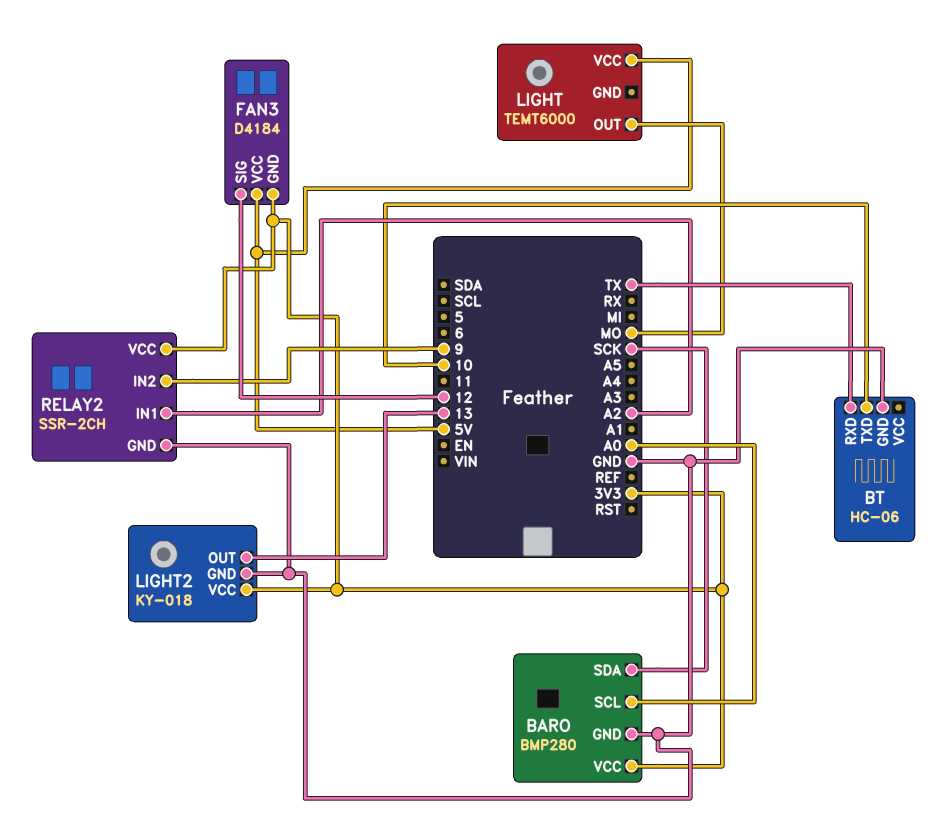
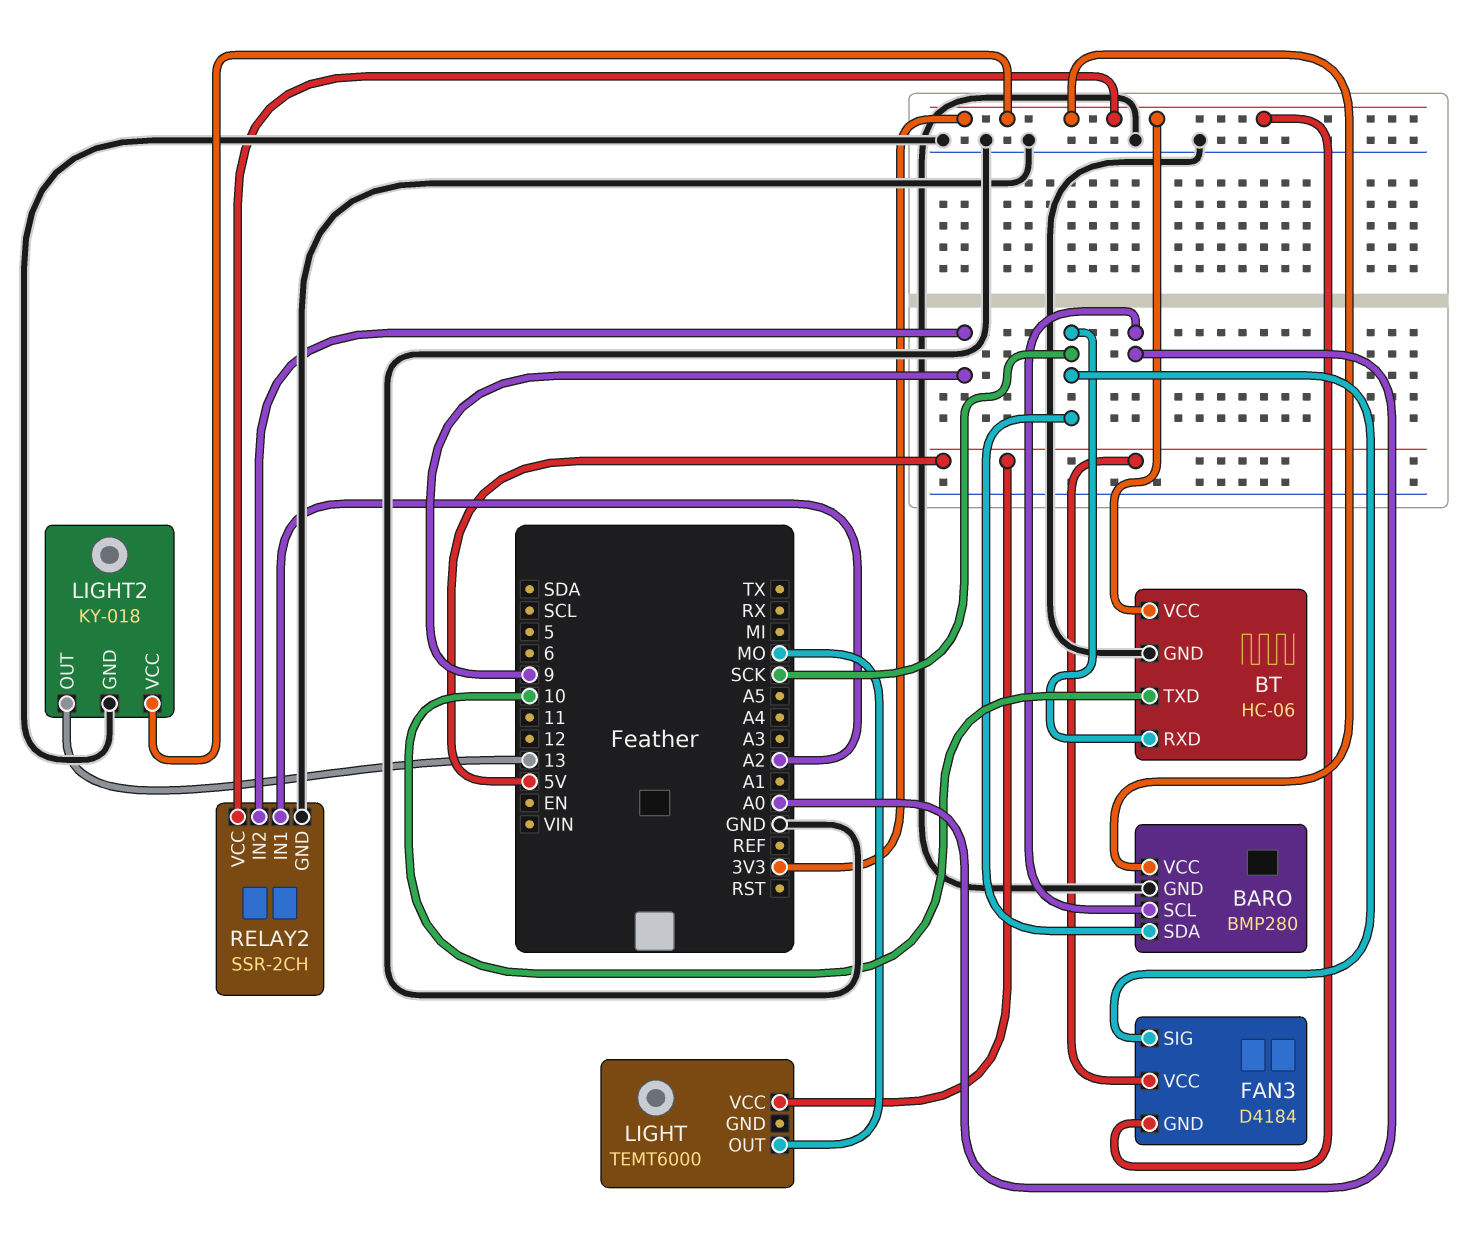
BT pin RXD: TX -> SCK
BT pin VCC: none -> 3V3
FAN3 pin SIG: 12 -> SCK

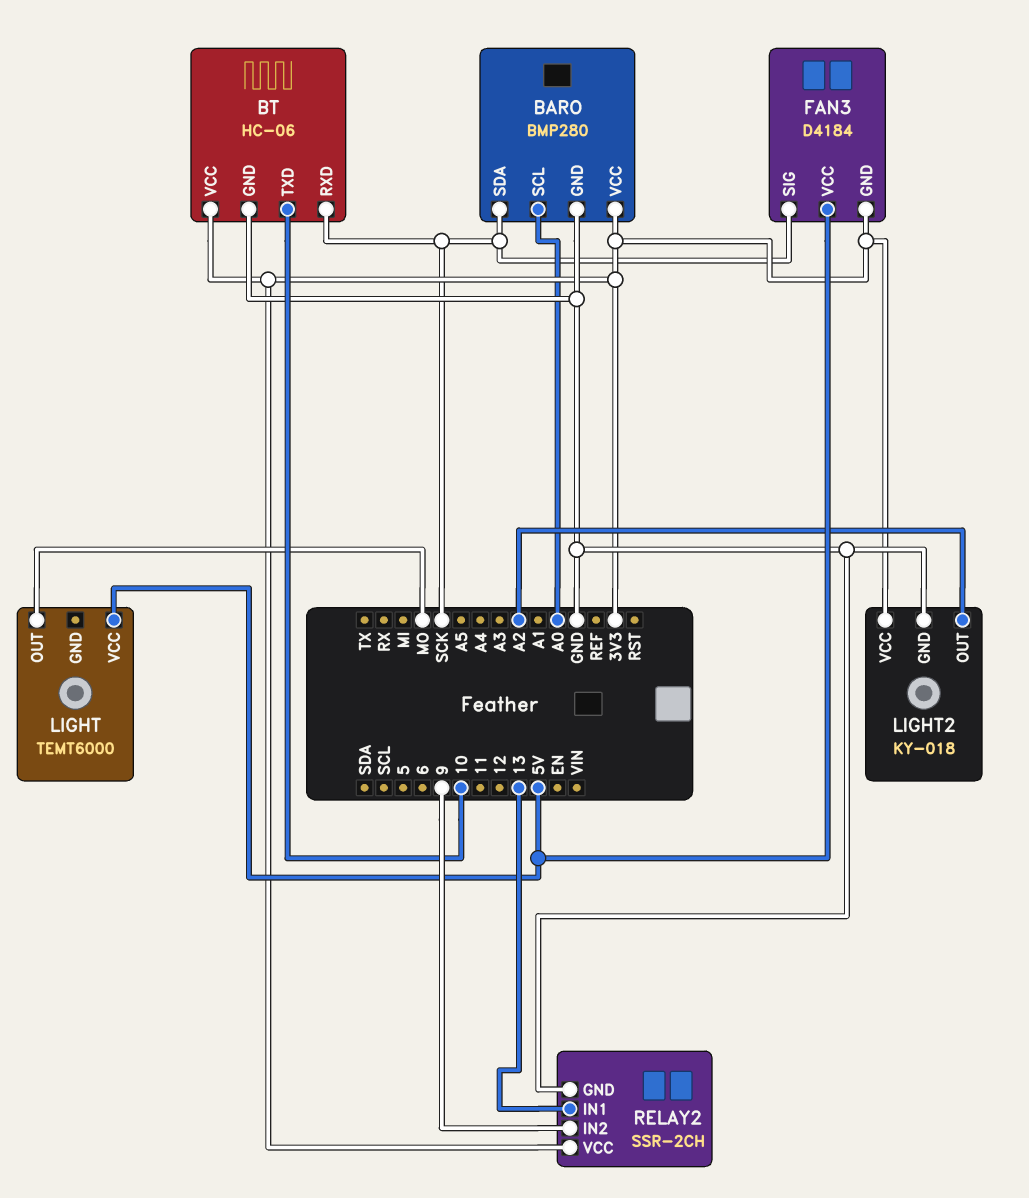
LIGHT2 pin OUT: 13 -> A2
RELAY2 pin IN1: A2 -> 13

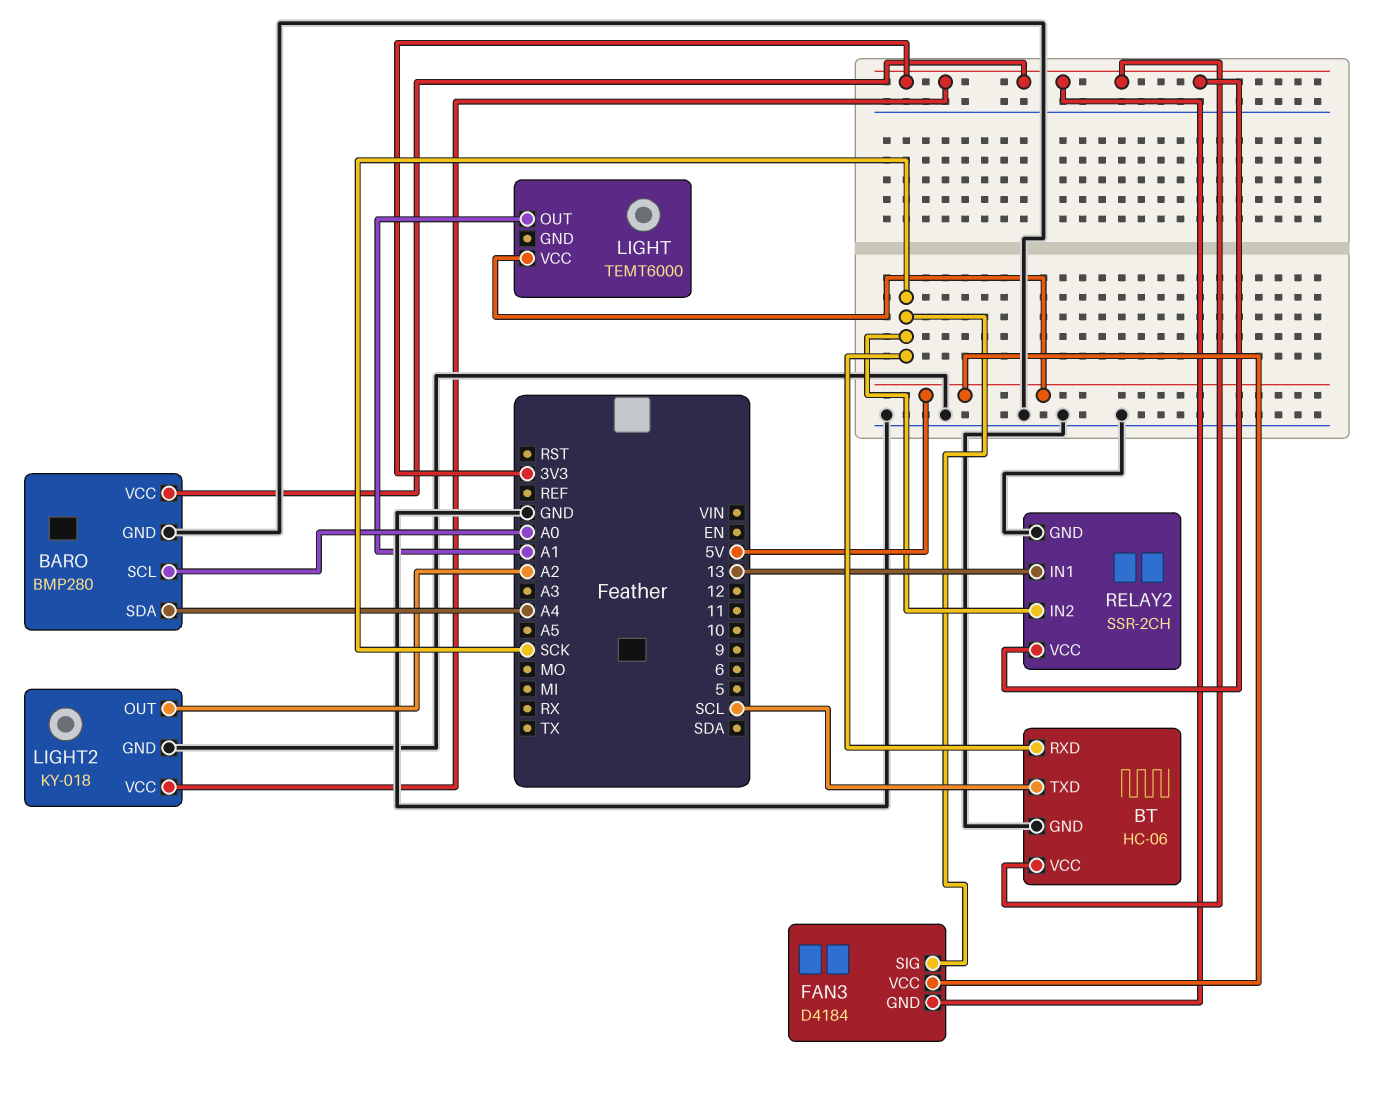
BARO pin SDA: SCK -> A4
BT pin TXD: 10 -> SCL
LIGHT pin OUT: MO -> A1
RELAY2 pin IN2: 9 -> SCK

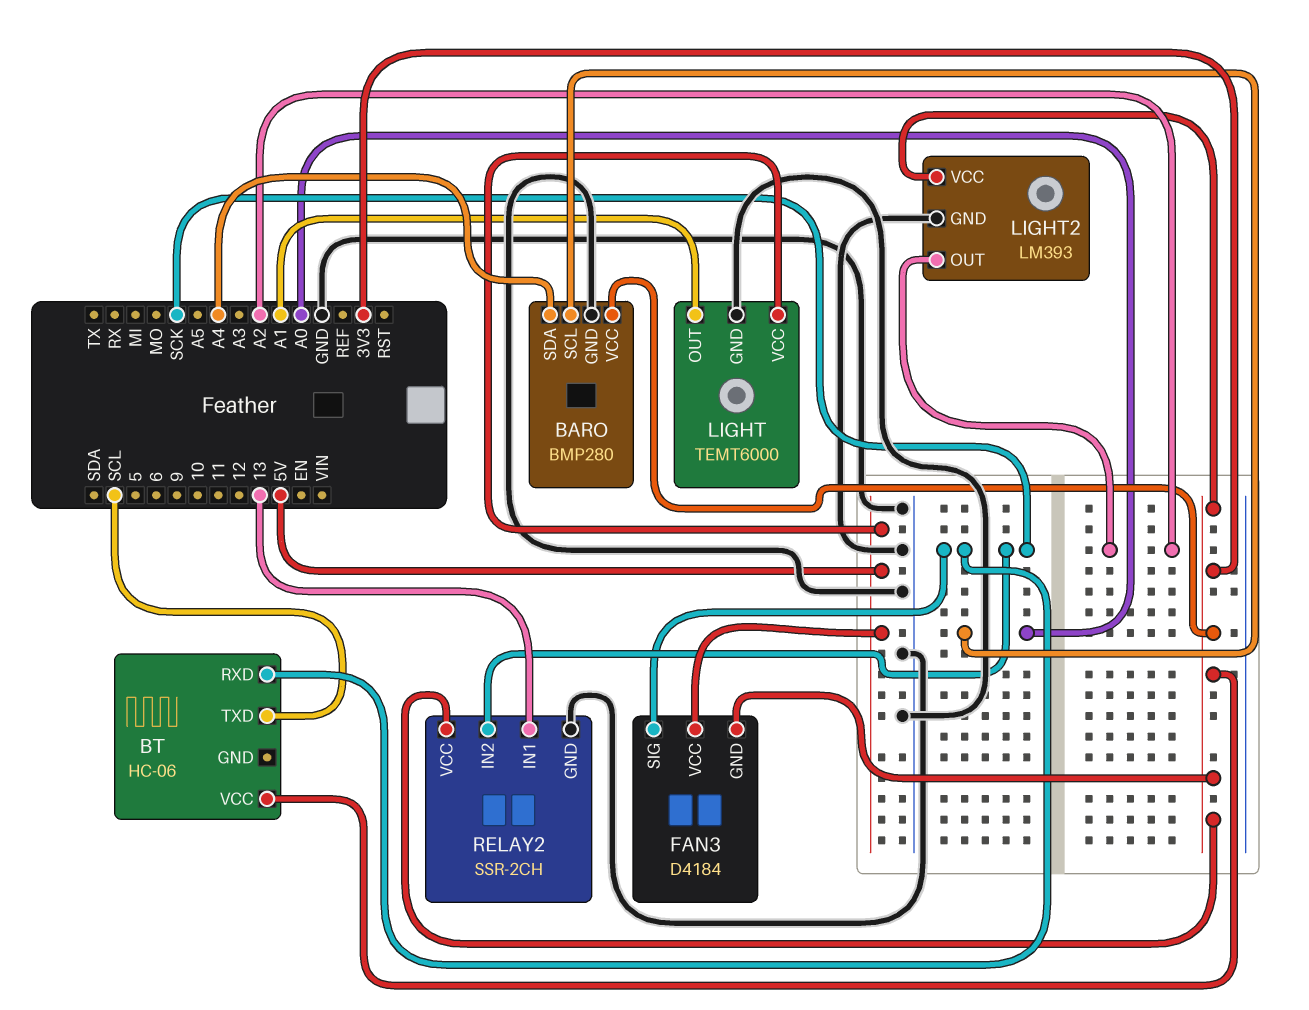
BT pin GND: GND -> none
LIGHT pin GND: none -> GND
LIGHT2: KY-018 -> LM393

